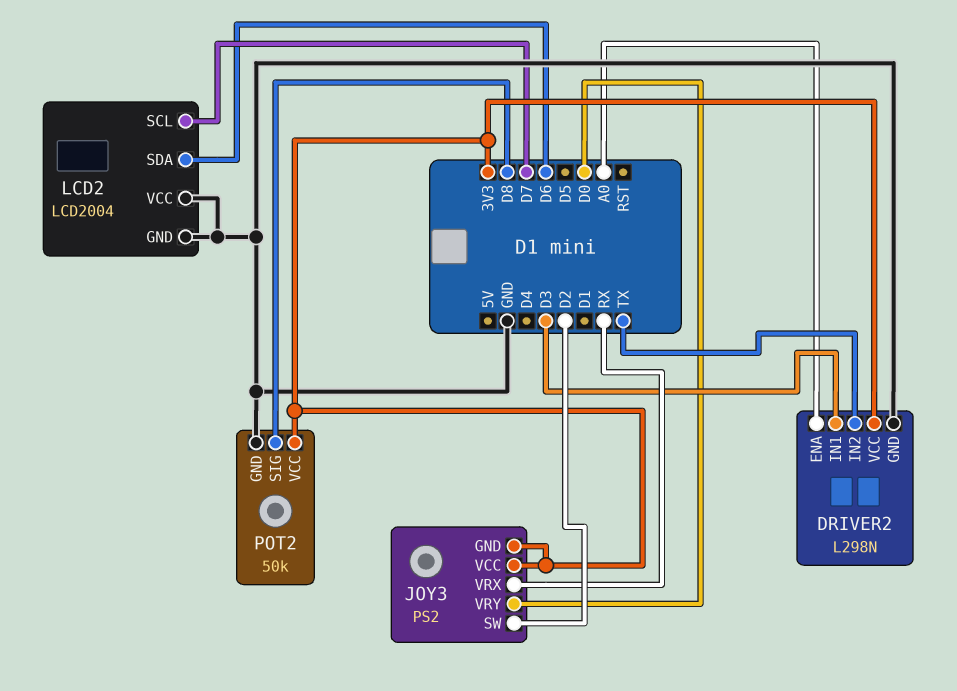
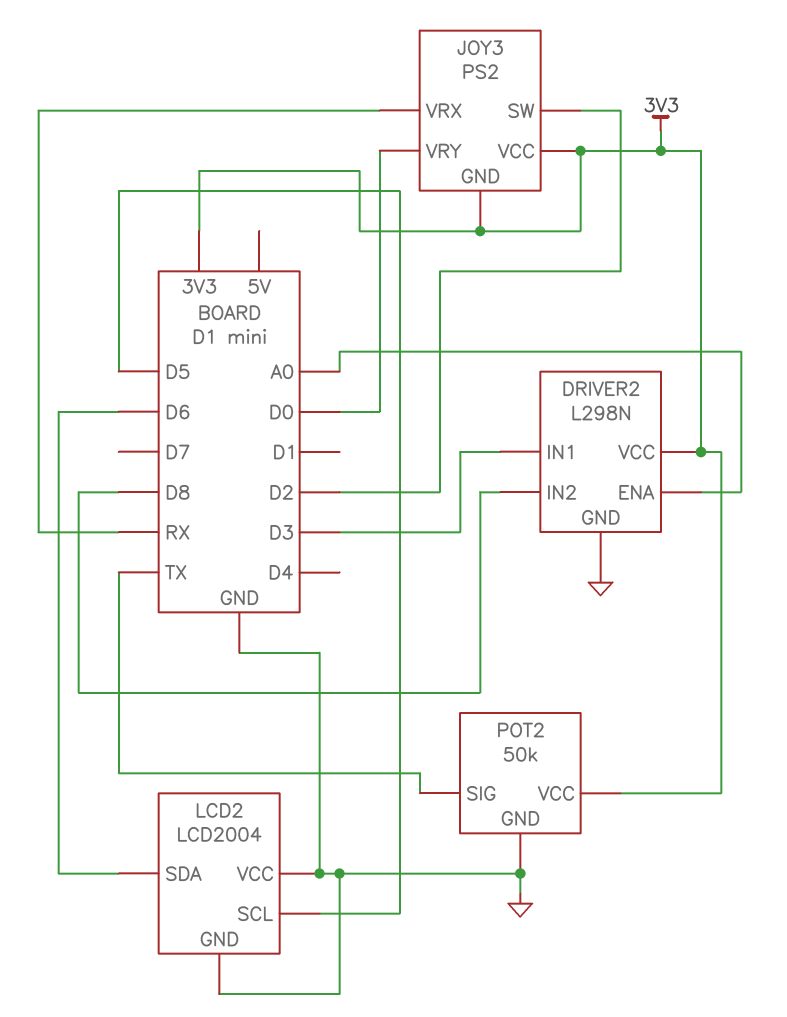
DRIVER2 pin IN2: TX -> D8
LCD2 pin SCL: D7 -> D5
POT2 pin SIG: D8 -> TX

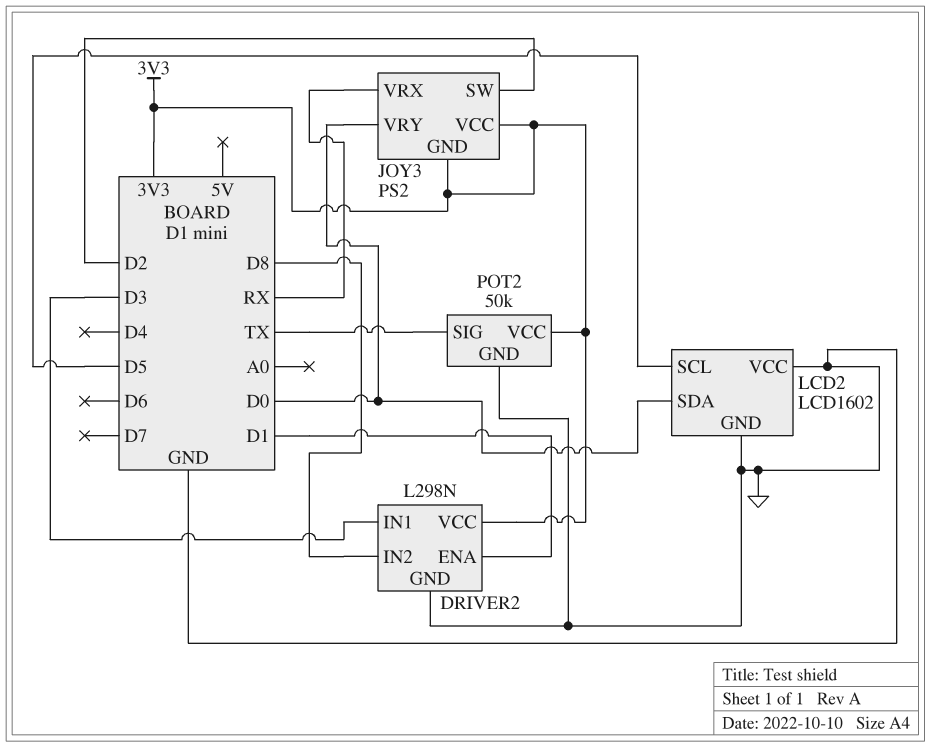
DRIVER2 pin ENA: A0 -> D1
LCD2: LCD2004 -> LCD1602
LCD2 pin SDA: D6 -> D0

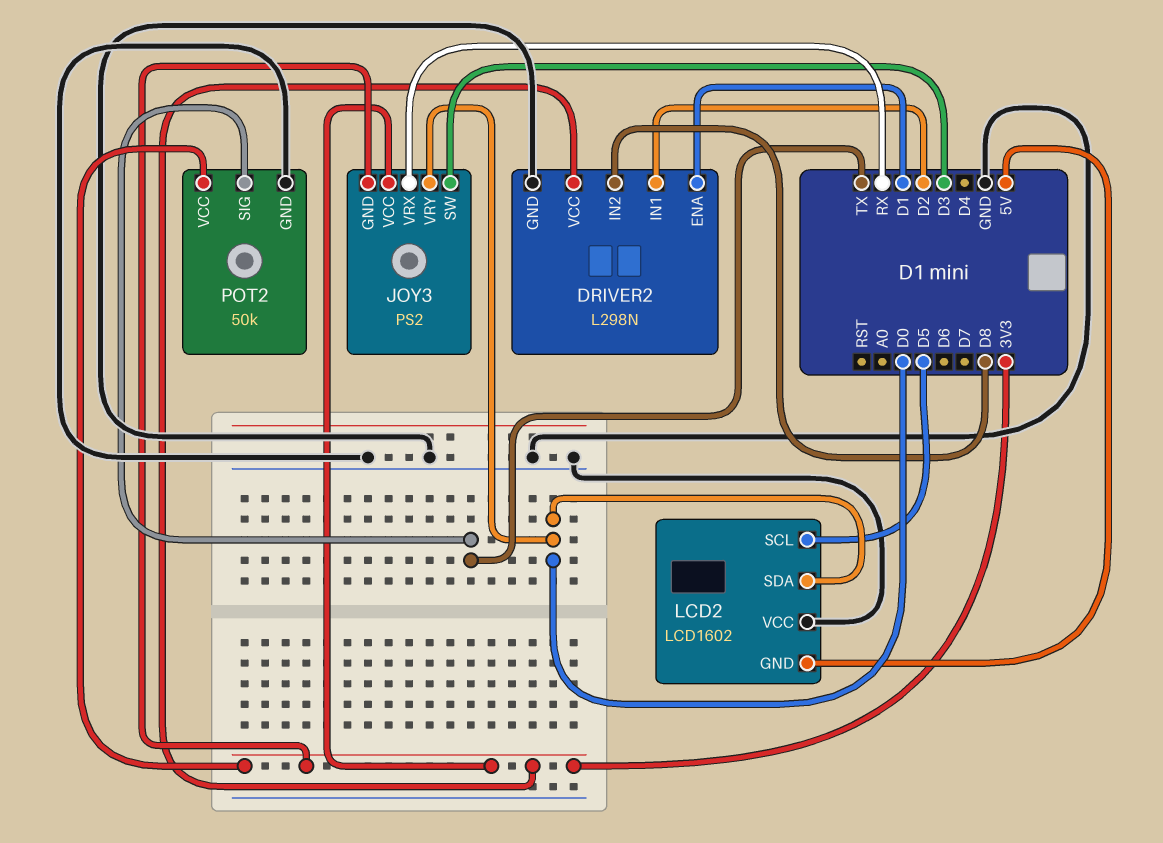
DRIVER2 pin IN1: D3 -> D2
JOY3 pin SW: D2 -> D3
LCD2 pin GND: GND -> 5V

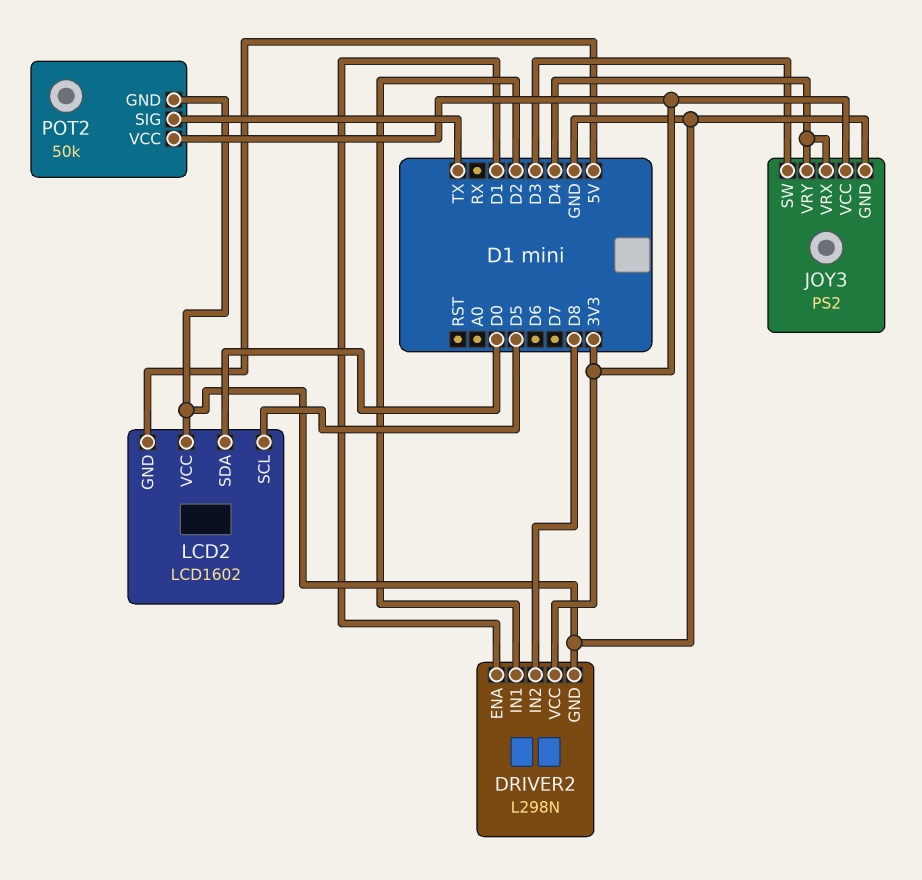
JOY3 pin GND: 3V3 -> GND
JOY3 pin VRX: RX -> D4
JOY3 pin VRY: D0 -> D4

